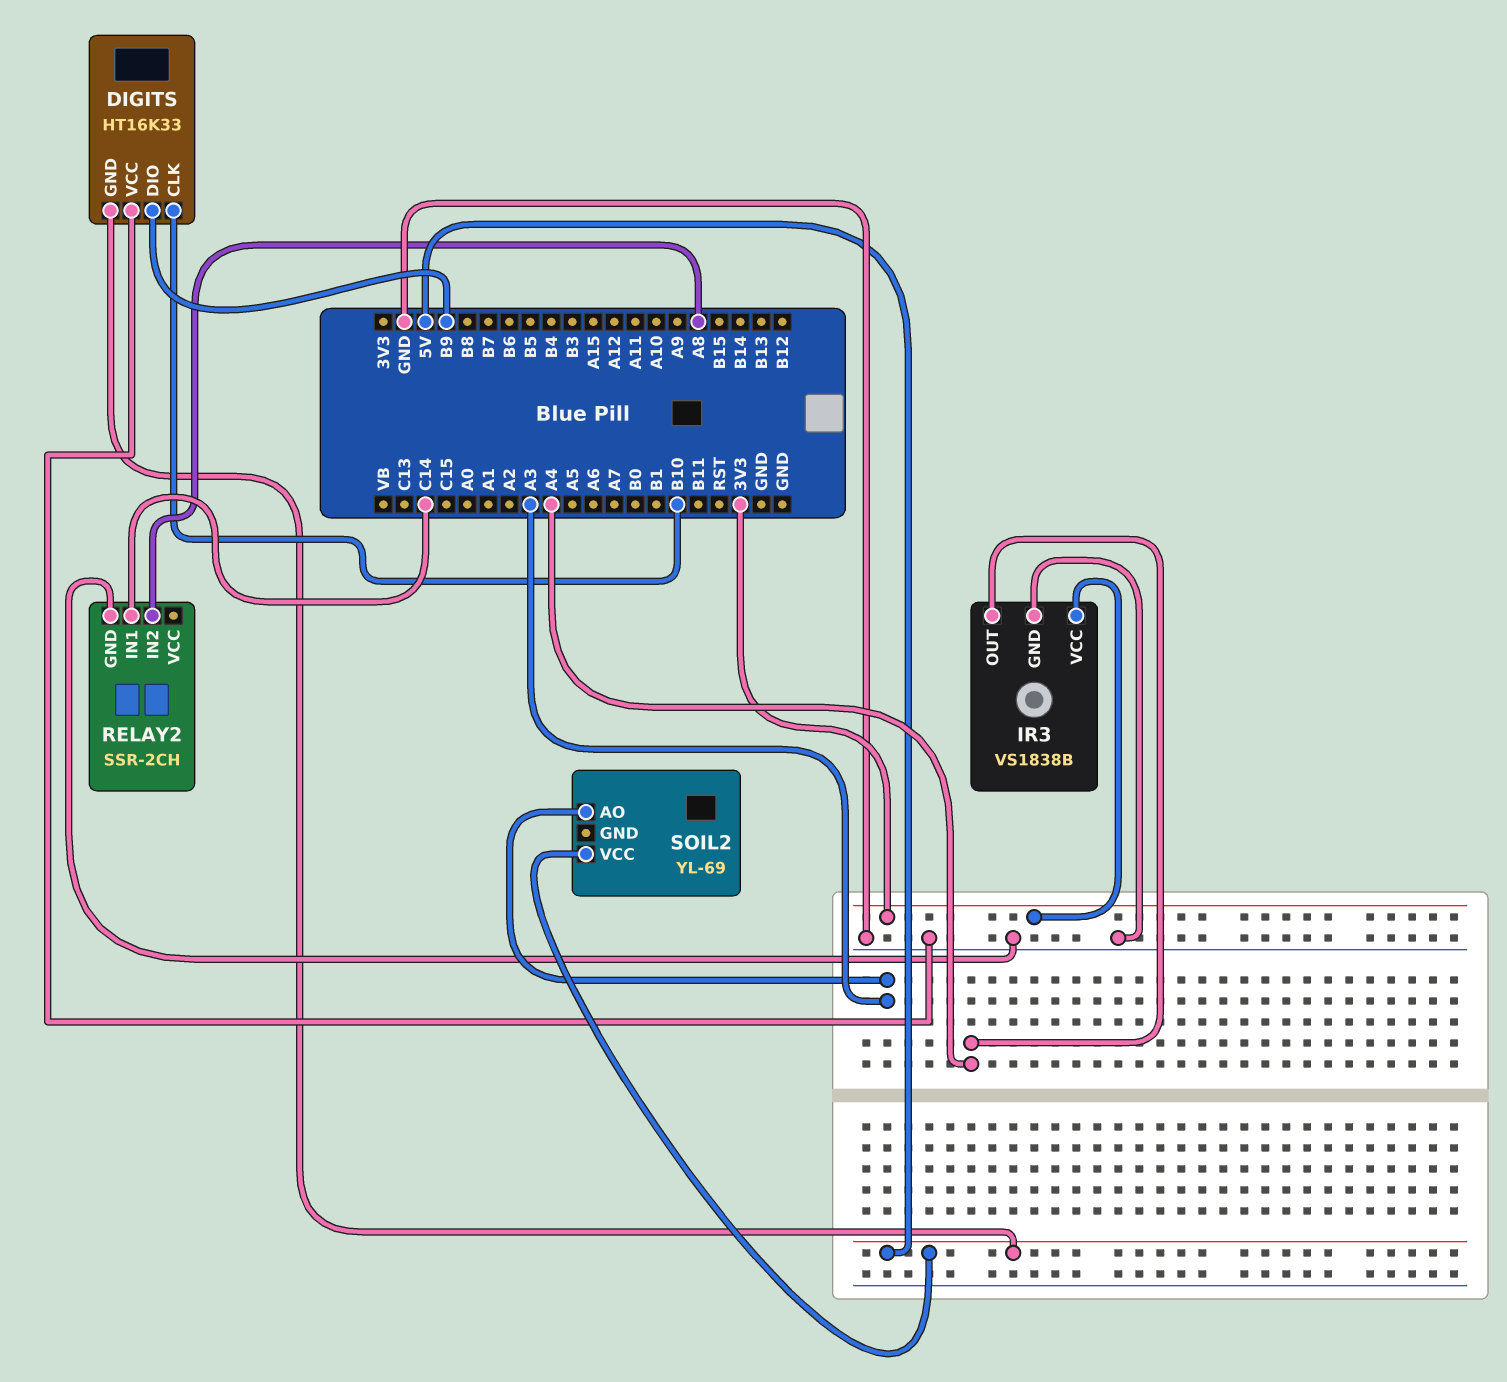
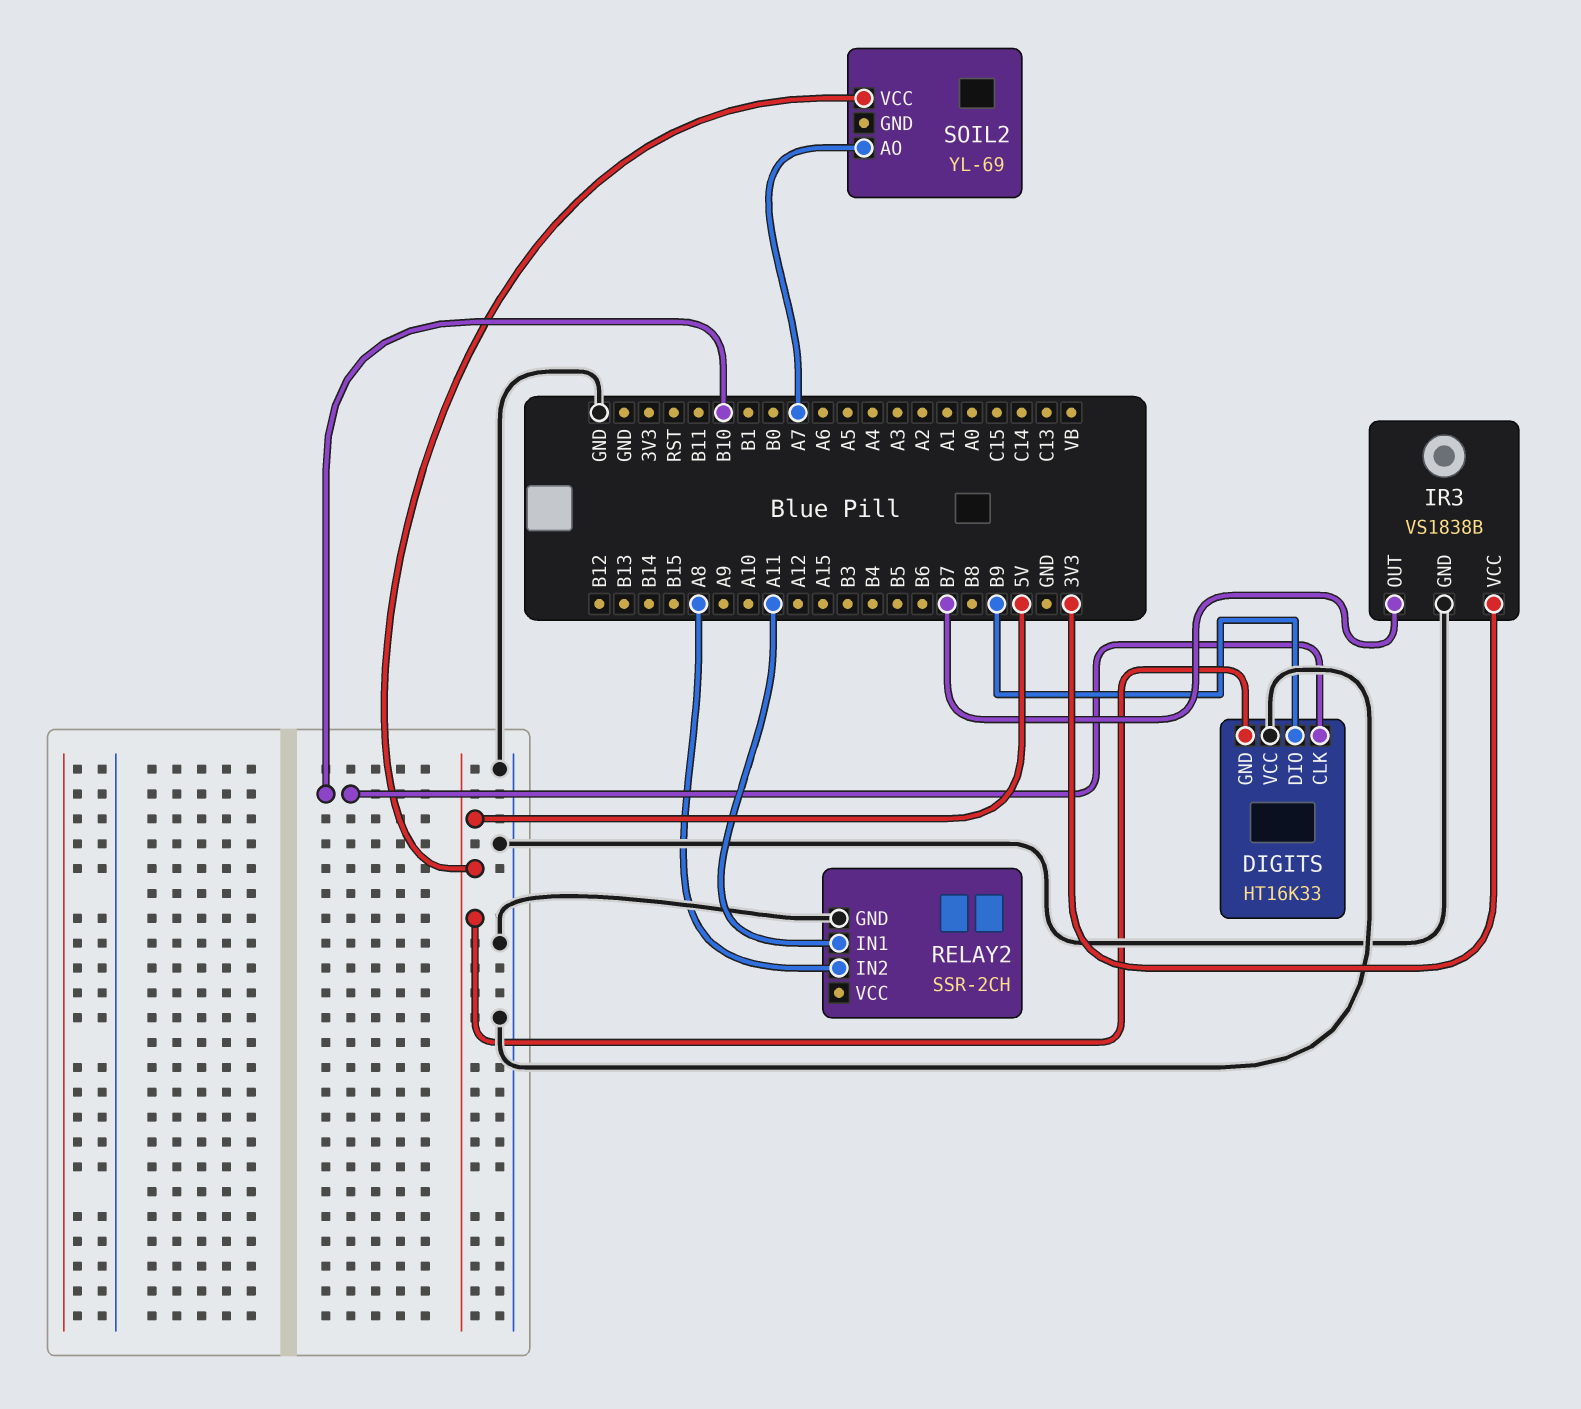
IR3 pin OUT: A4 -> B7
RELAY2 pin IN1: C14 -> A11
SOIL2 pin AO: A3 -> A7

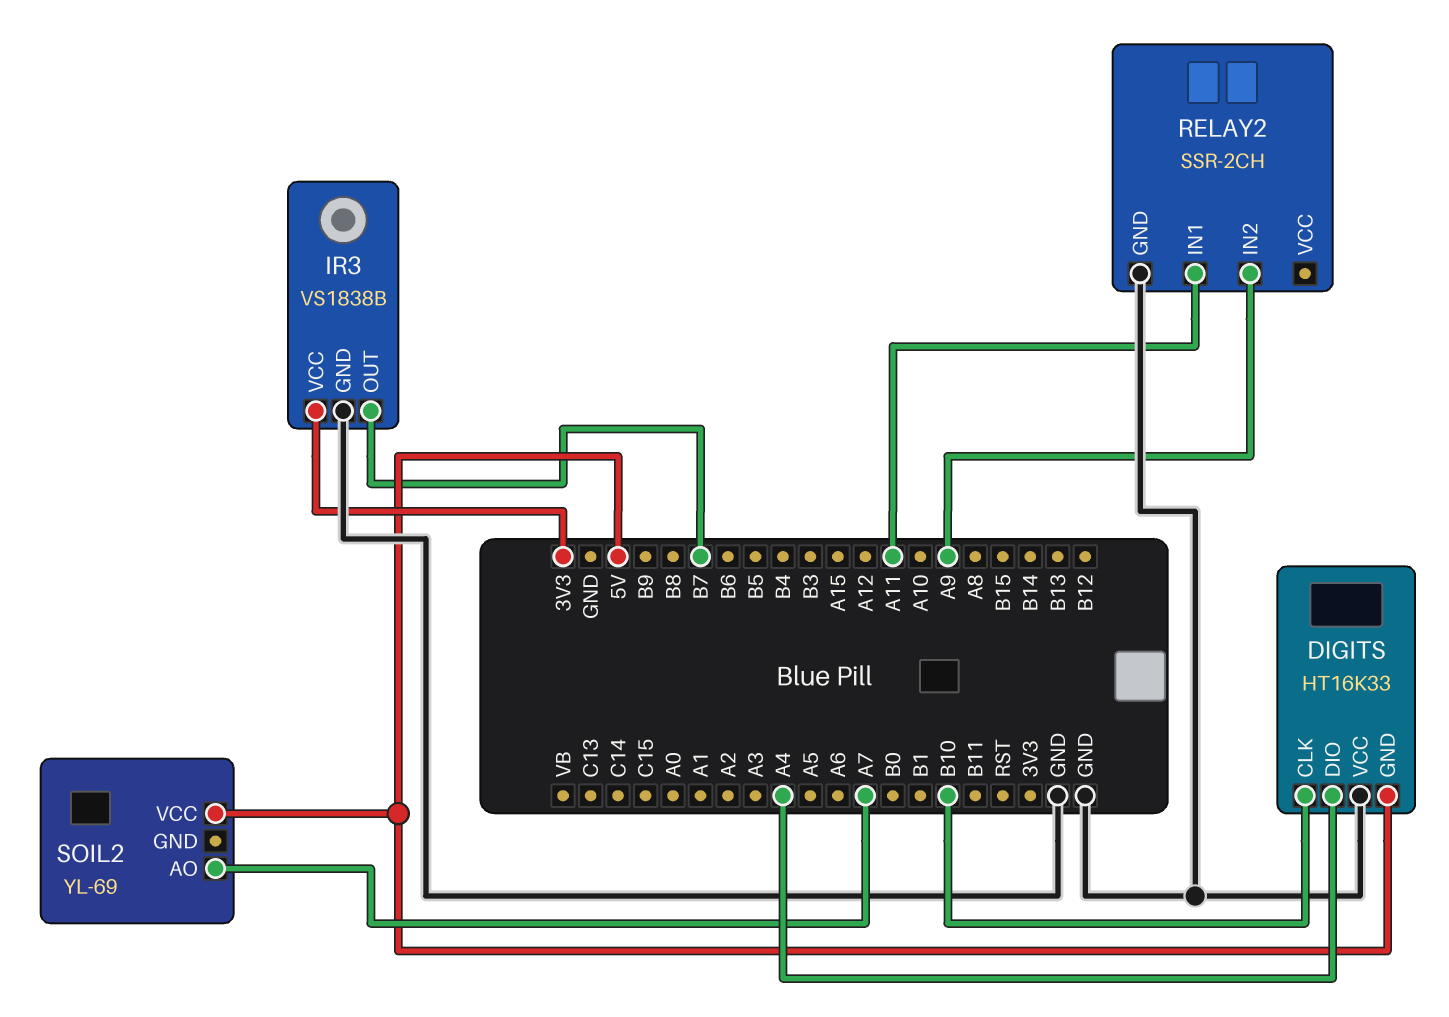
DIGITS pin DIO: B9 -> A4
RELAY2 pin IN2: A8 -> A9

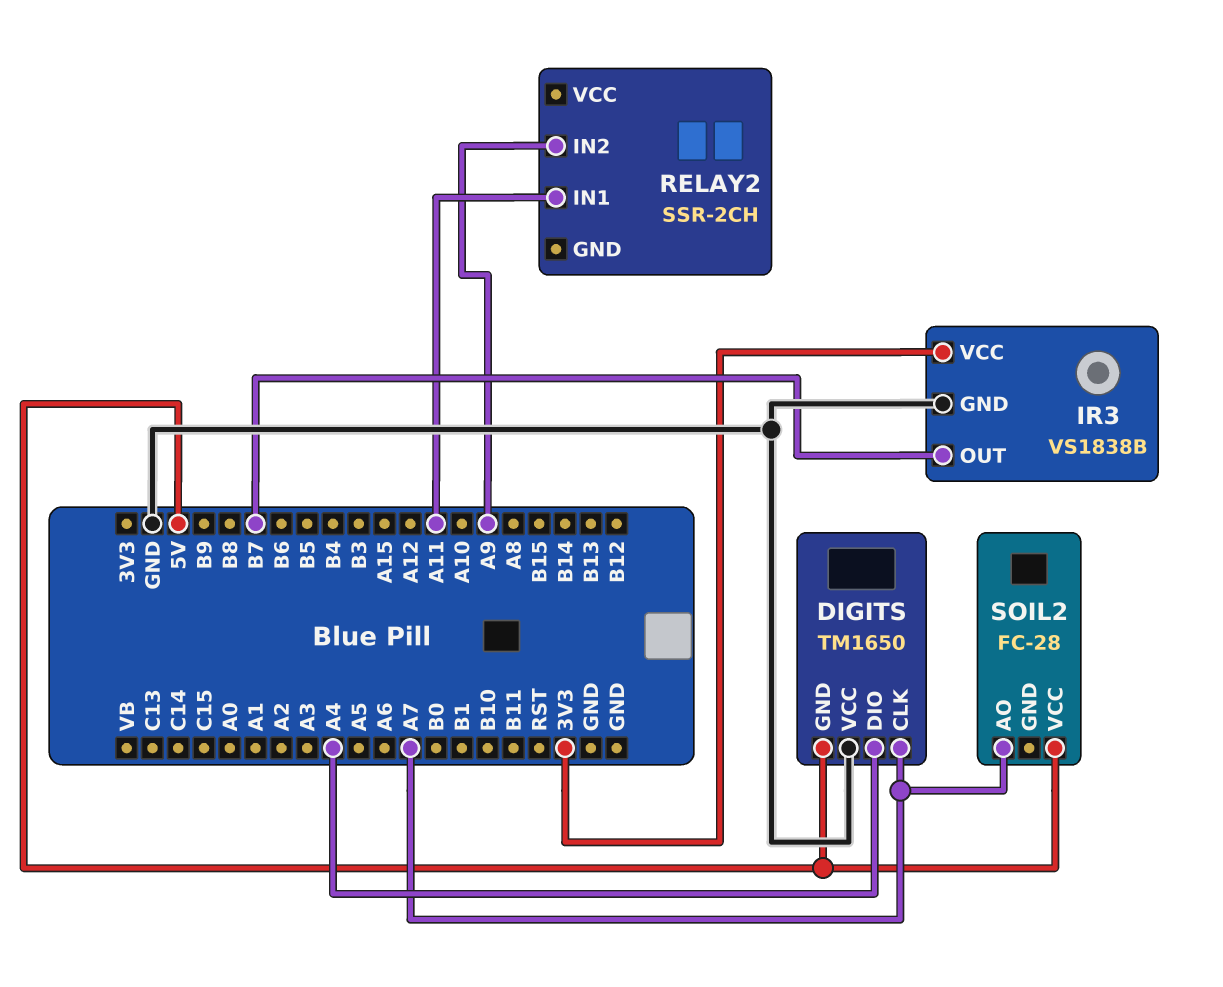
DIGITS: HT16K33 -> TM1650
DIGITS pin CLK: B10 -> A7
RELAY2 pin GND: GND -> none
SOIL2: YL-69 -> FC-28

